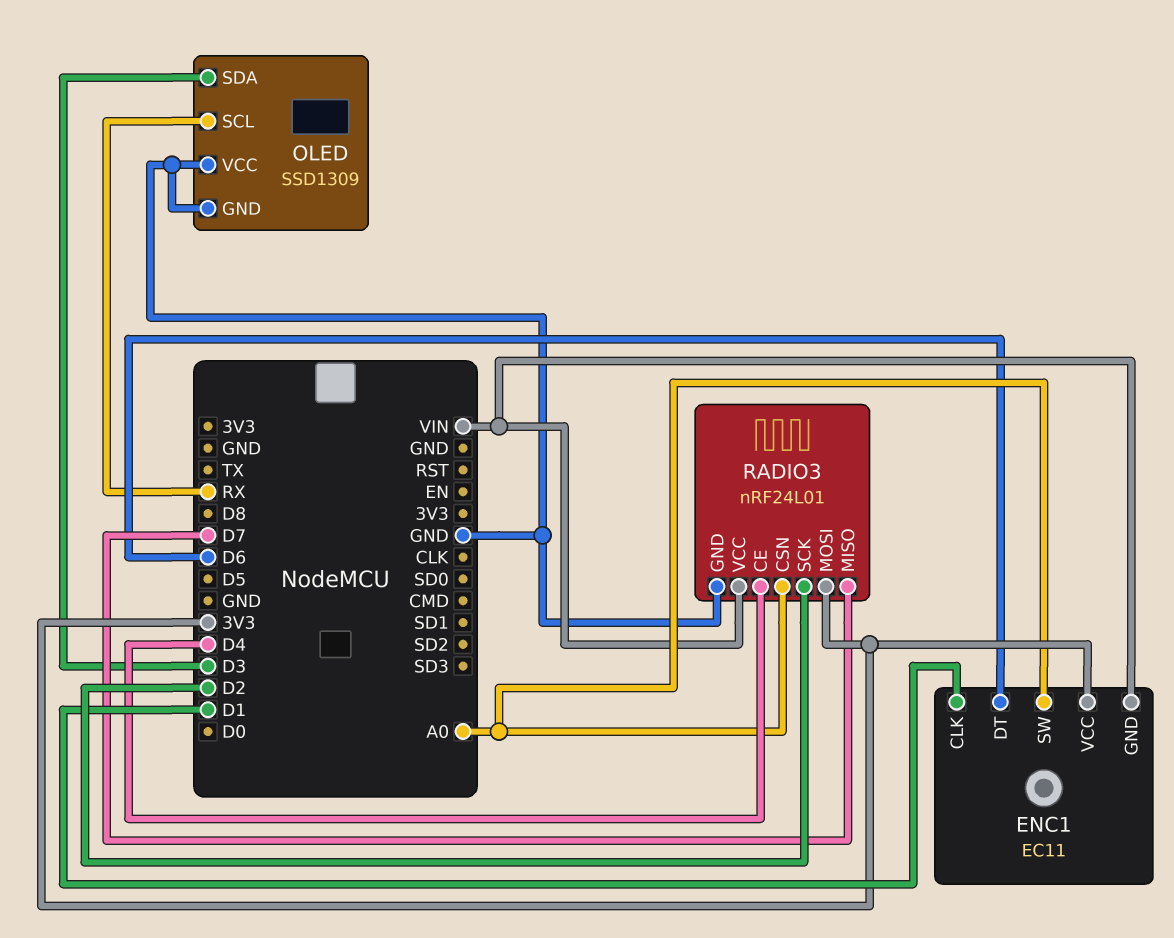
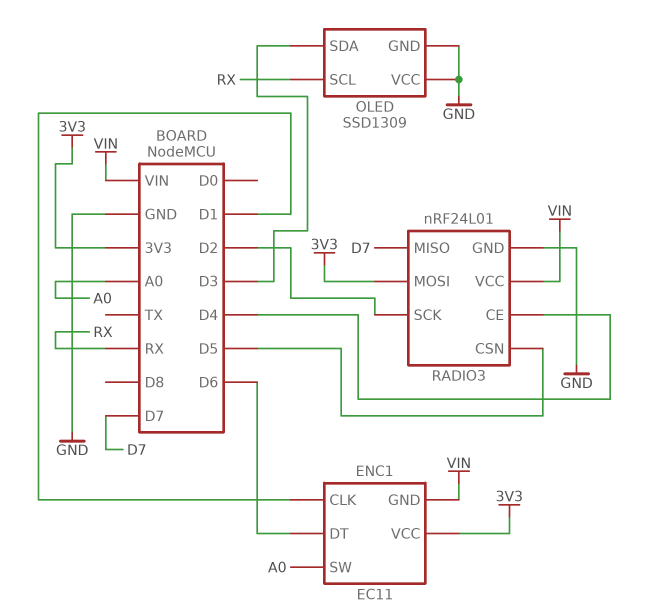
RADIO3 pin CSN: A0 -> D5

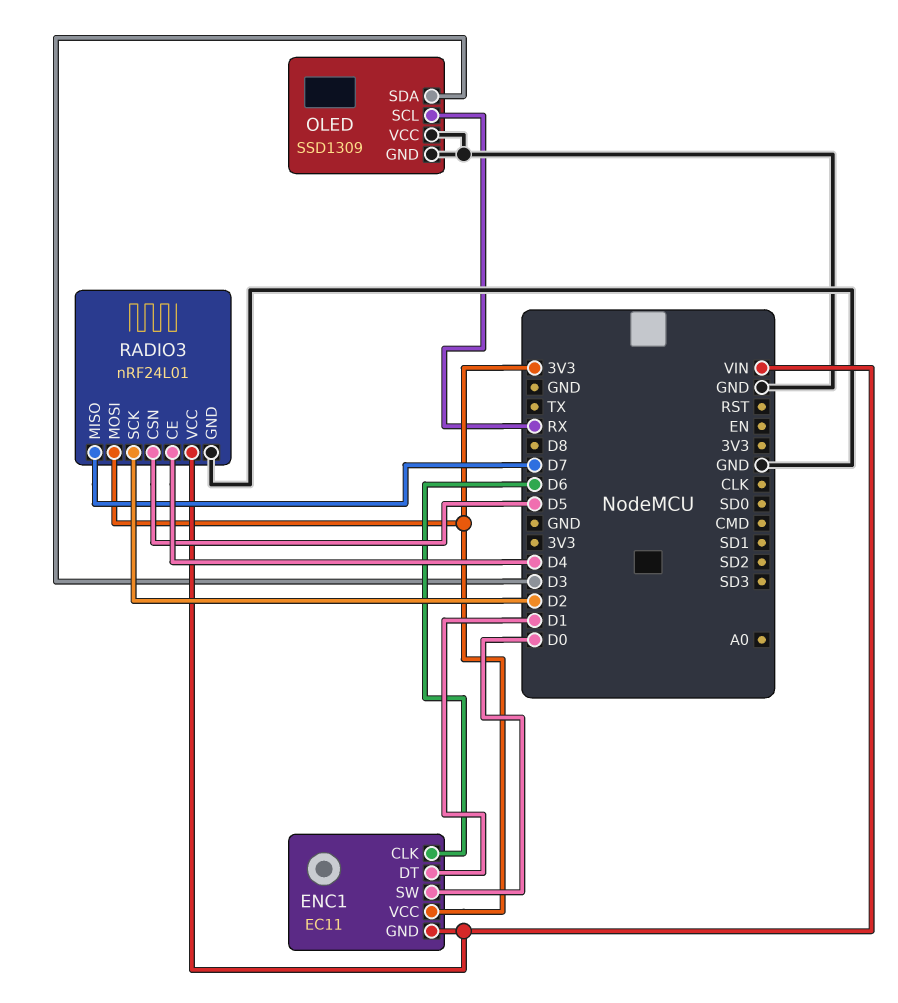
ENC1 pin CLK: D1 -> D6
ENC1 pin DT: D6 -> D1
ENC1 pin SW: A0 -> D0

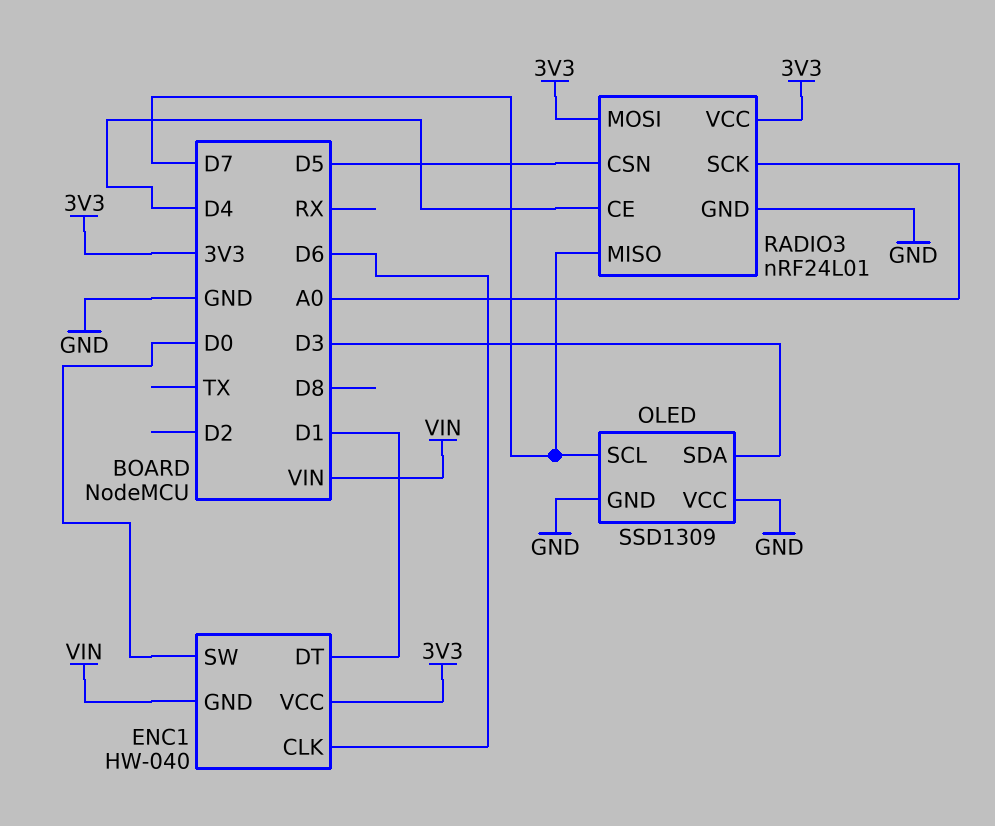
ENC1: EC11 -> HW-040
OLED pin SCL: RX -> D7
RADIO3 pin SCK: D2 -> A0
RADIO3 pin VCC: VIN -> 3V3

